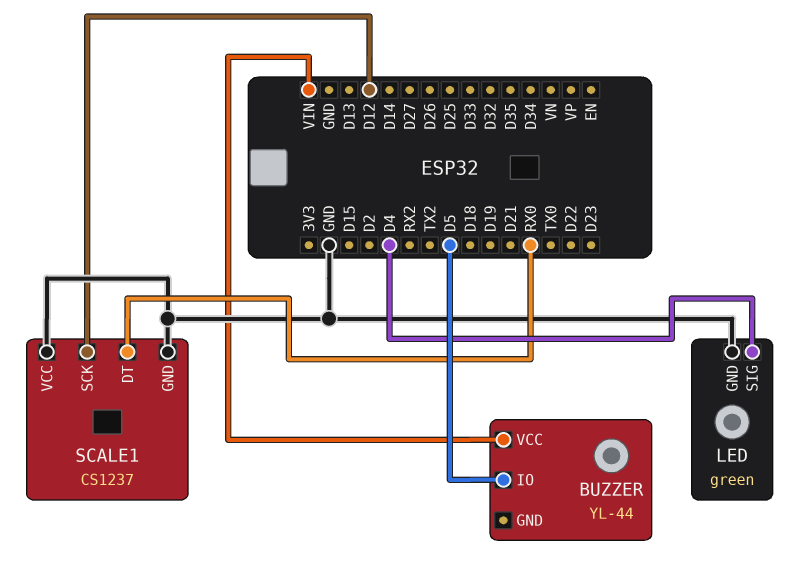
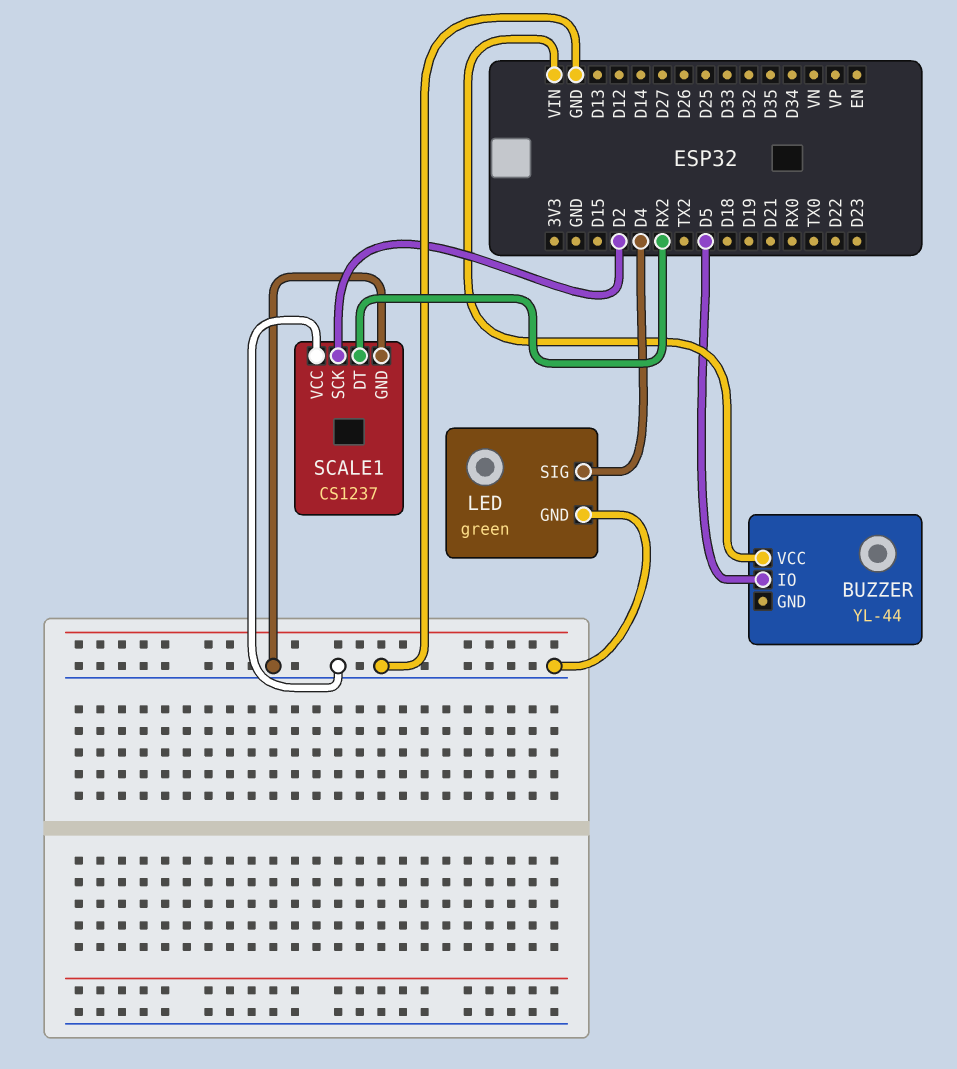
SCALE1 pin DT: RX0 -> RX2
SCALE1 pin SCK: D12 -> D2

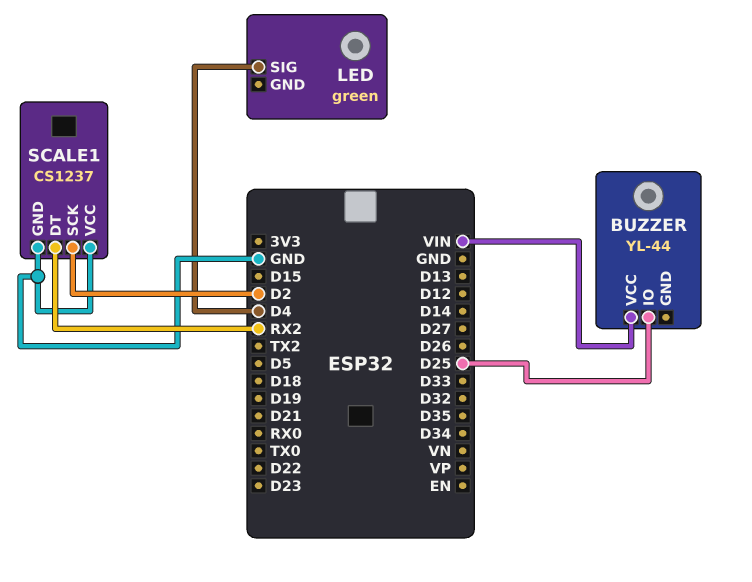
BUZZER pin IO: D5 -> D25
LED pin GND: GND -> none

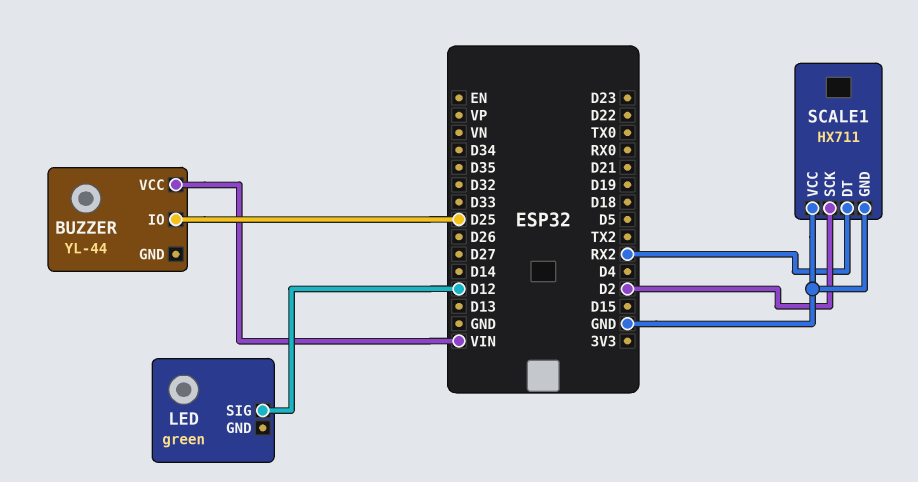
LED pin SIG: D4 -> D12
SCALE1: CS1237 -> HX711

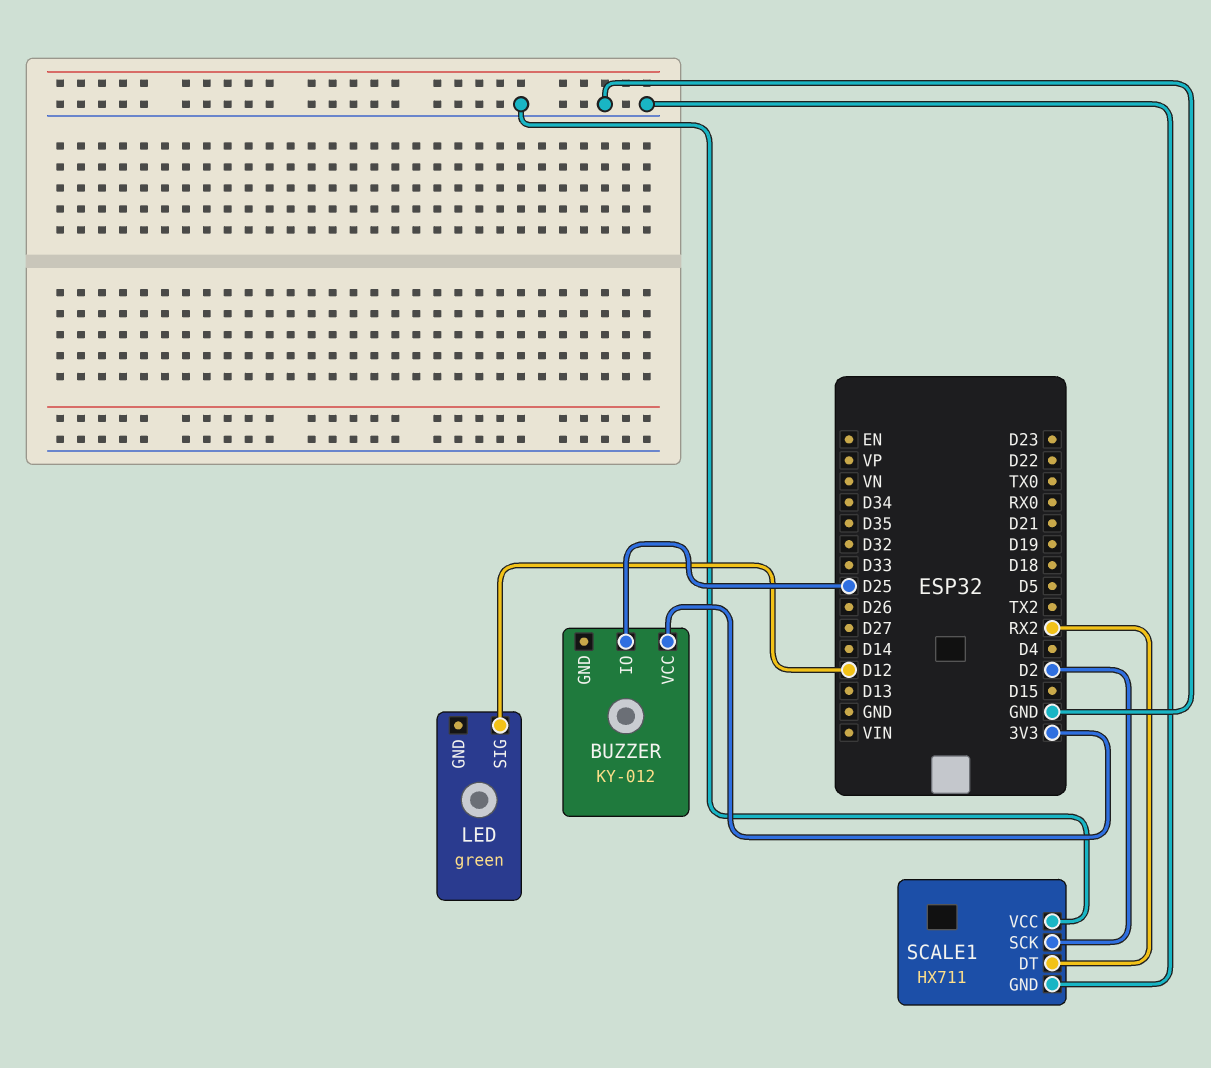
BUZZER: YL-44 -> KY-012
BUZZER pin VCC: VIN -> 3V3

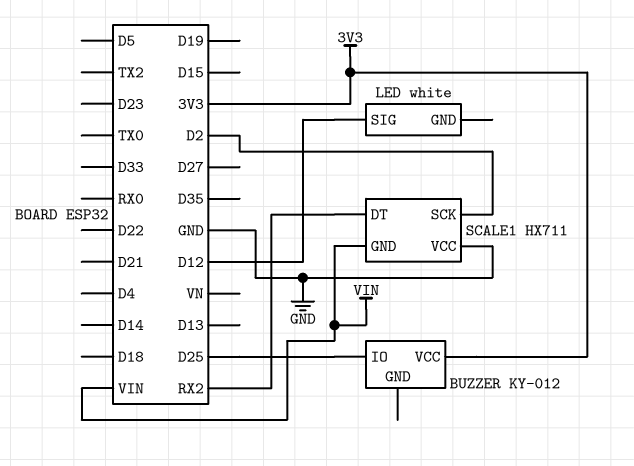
LED: green -> white
SCALE1 pin GND: GND -> VIN

